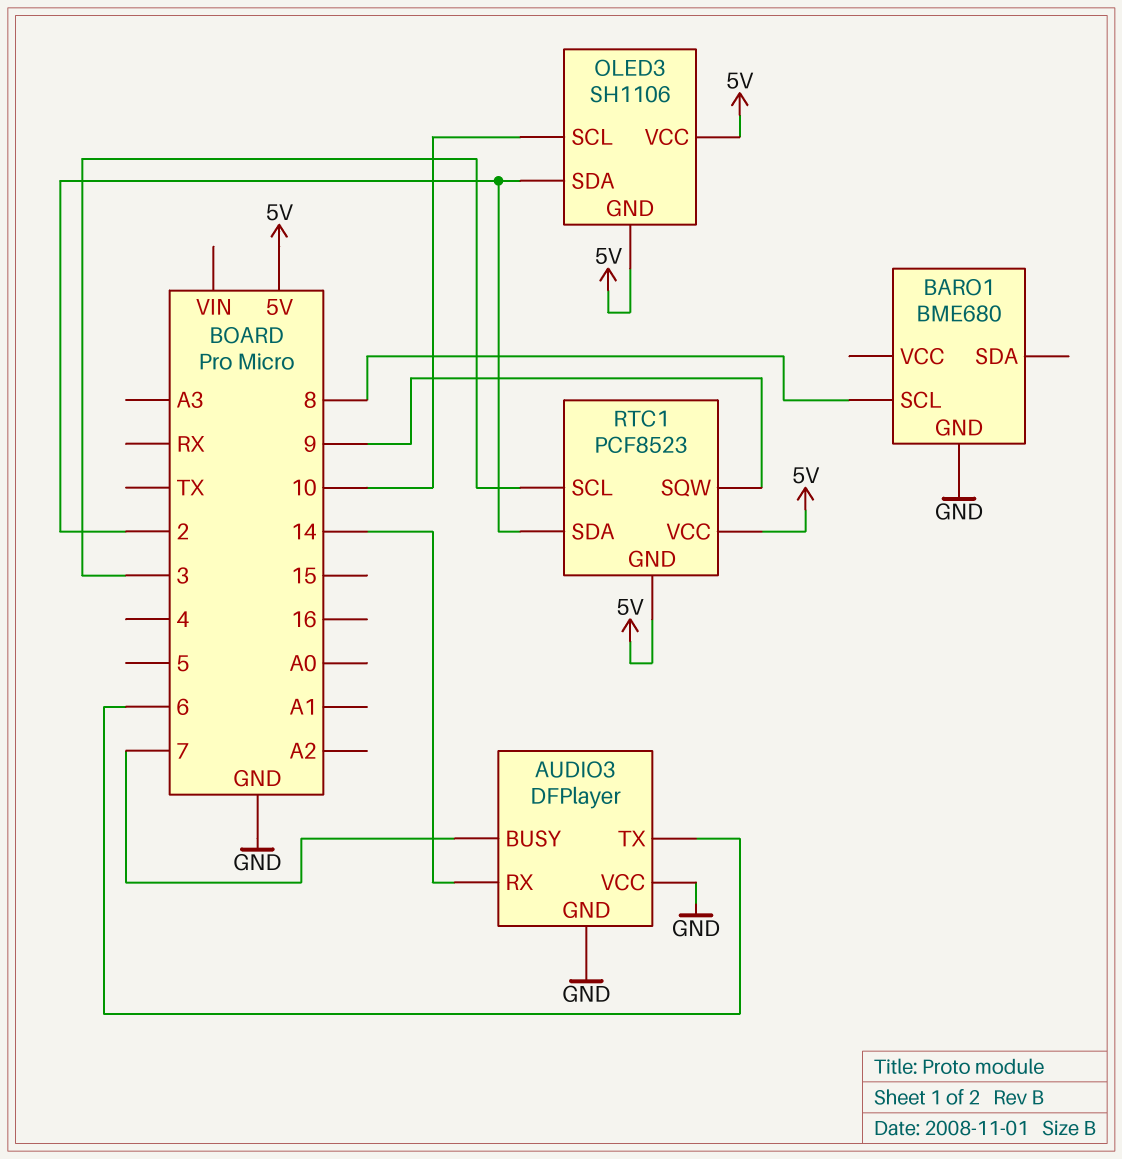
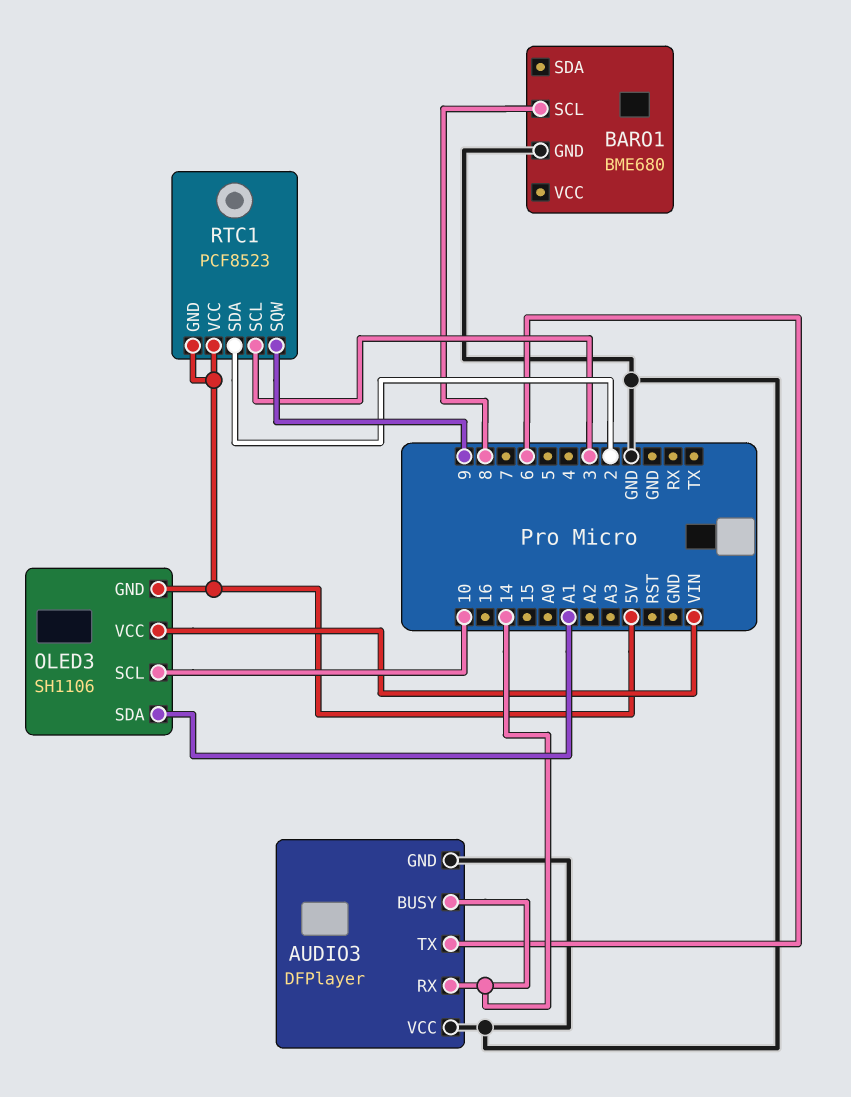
AUDIO3 pin BUSY: 7 -> 14
OLED3 pin SDA: 2 -> A1
OLED3 pin VCC: 5V -> VIN

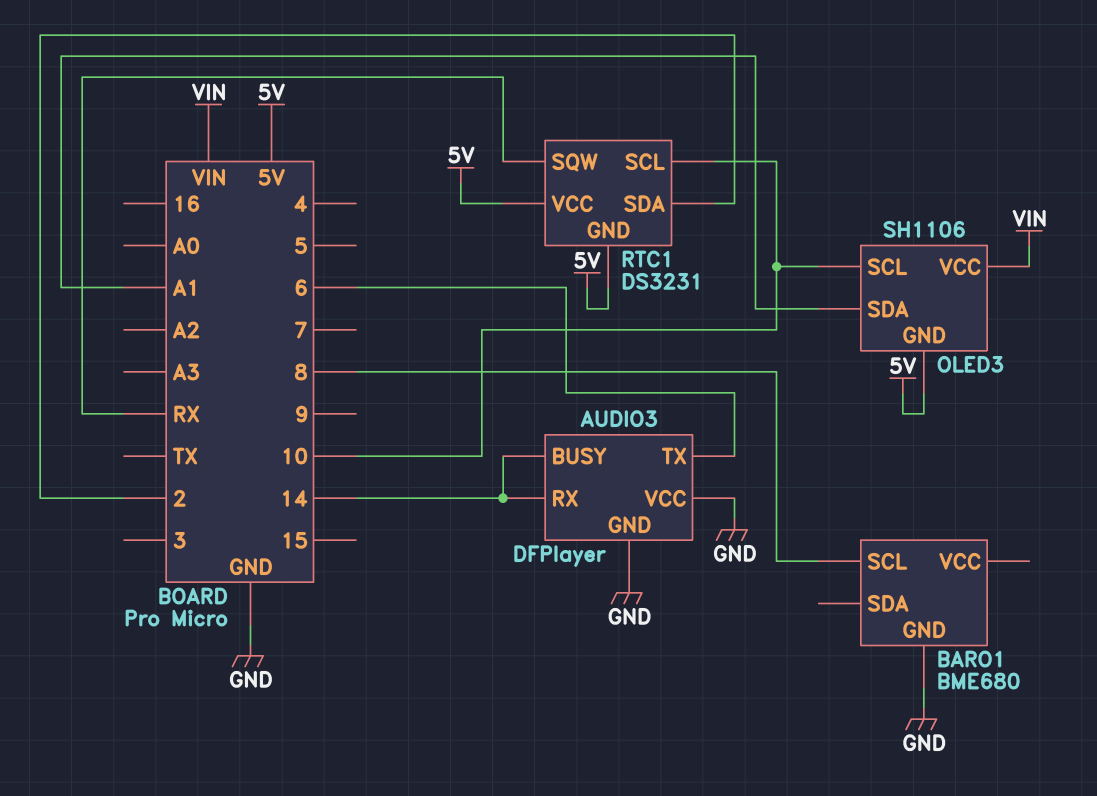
RTC1: PCF8523 -> DS3231
RTC1 pin SCL: 3 -> 10
RTC1 pin SQW: 9 -> RX

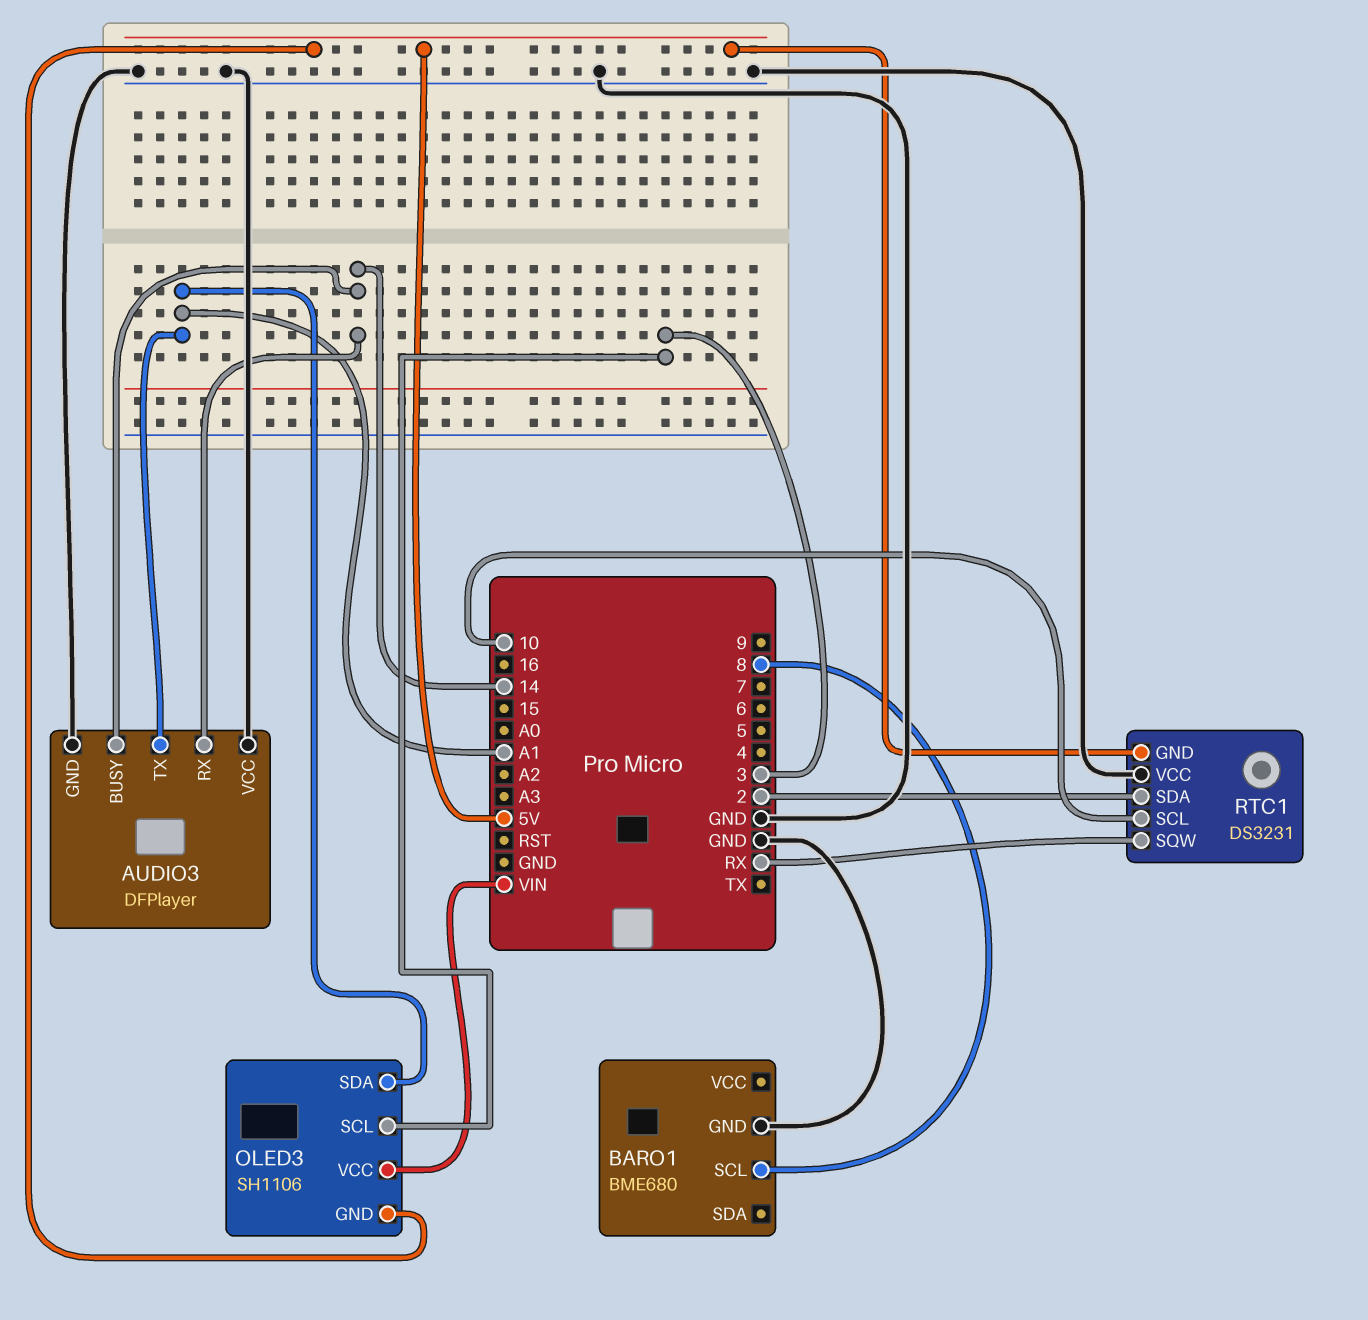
AUDIO3 pin TX: 6 -> A1
OLED3 pin SCL: 10 -> 3
RTC1 pin VCC: 5V -> GND

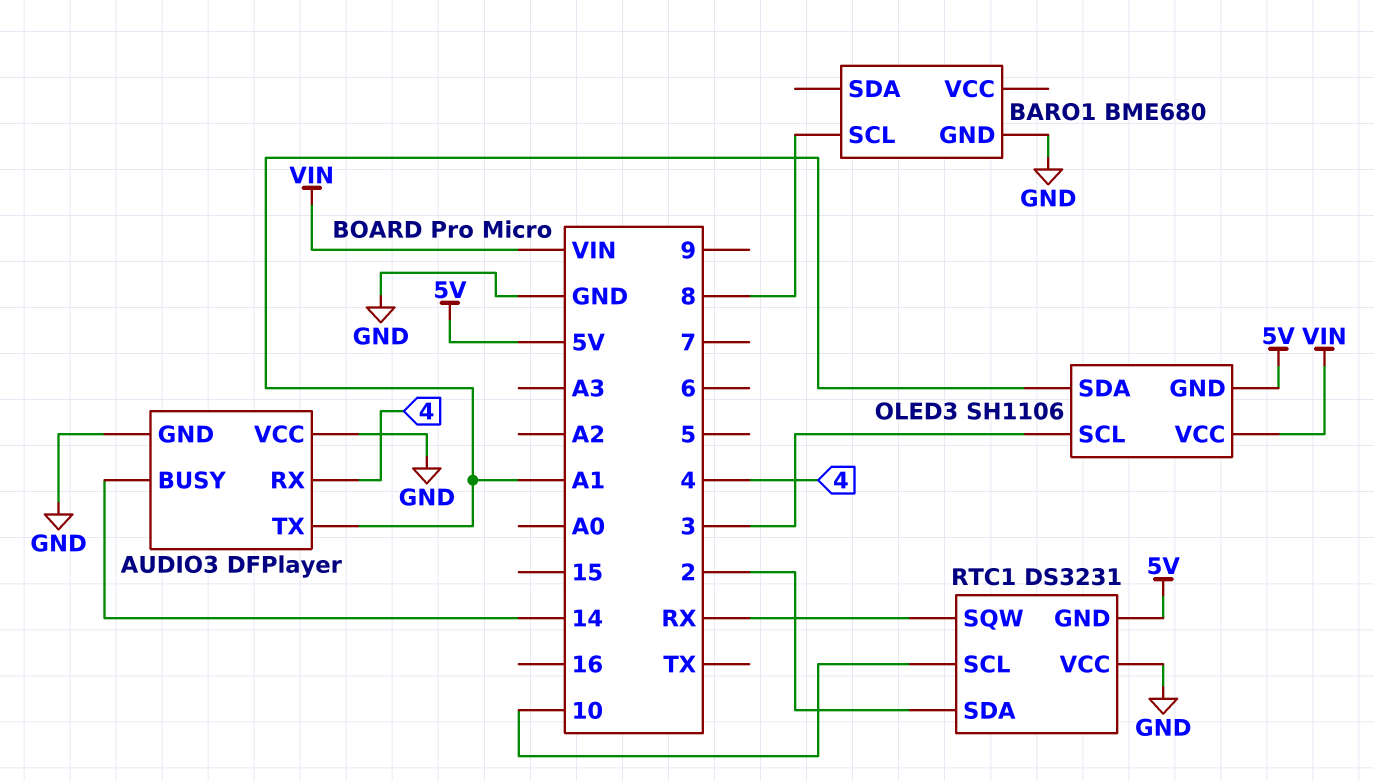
AUDIO3 pin RX: 14 -> 4

